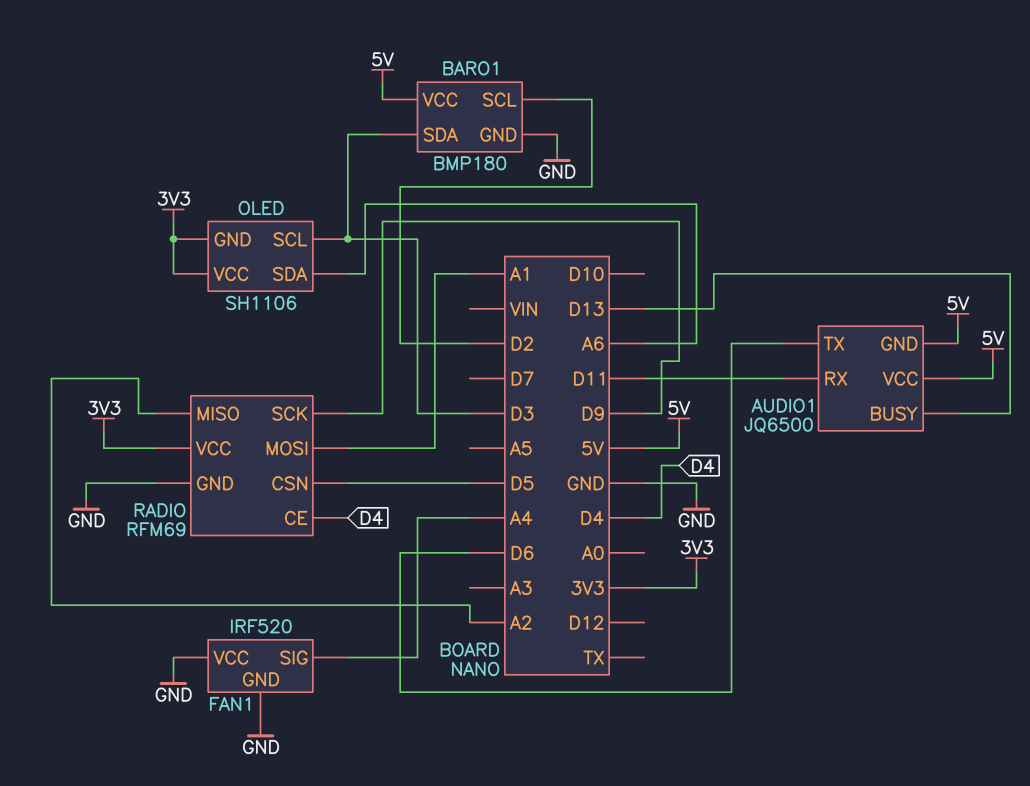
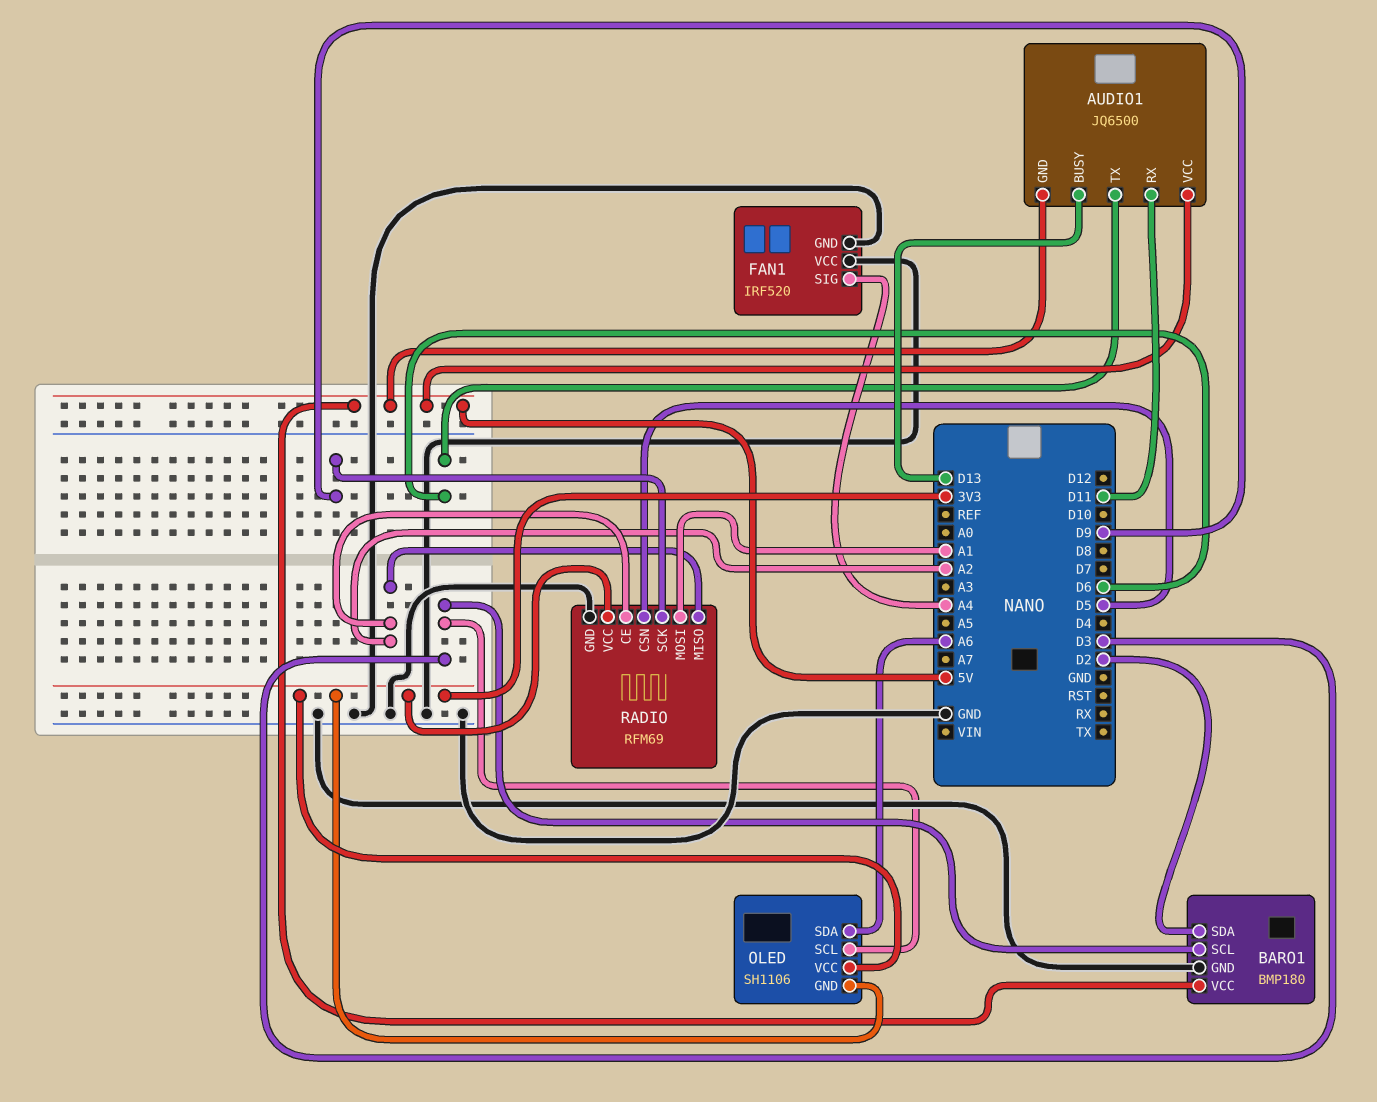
BARO1 pin SCL: D2 -> D3
BARO1 pin SDA: D3 -> D2
RADIO pin CE: D4 -> A2

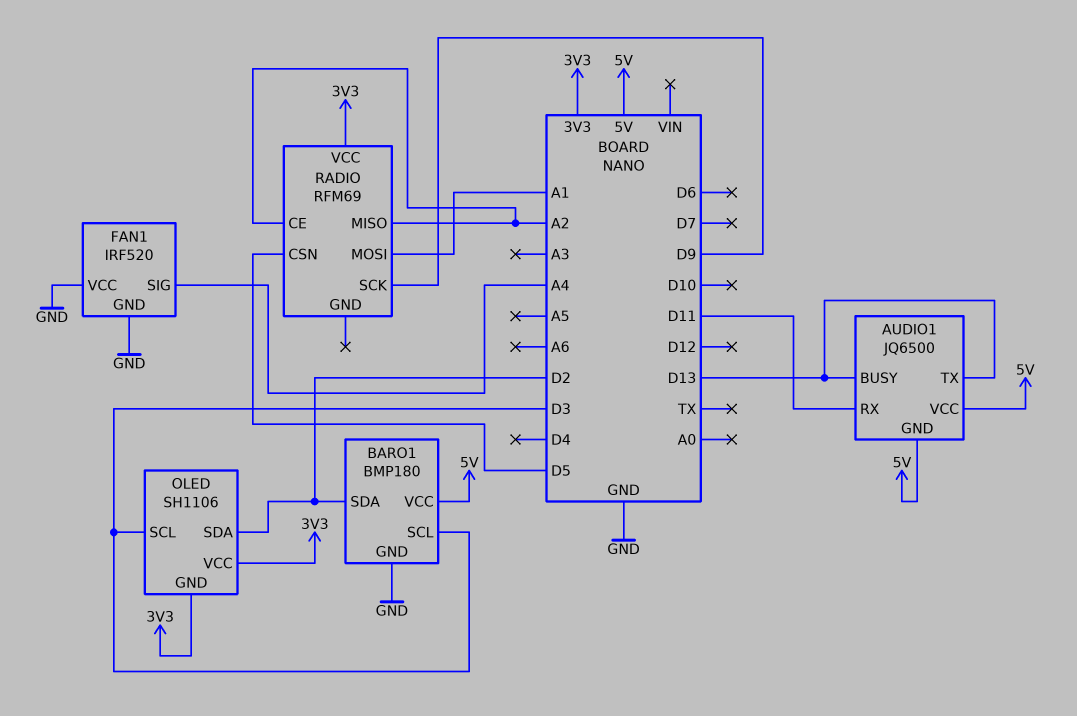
AUDIO1 pin TX: D6 -> D13
OLED pin SDA: A6 -> D2
RADIO pin GND: GND -> none

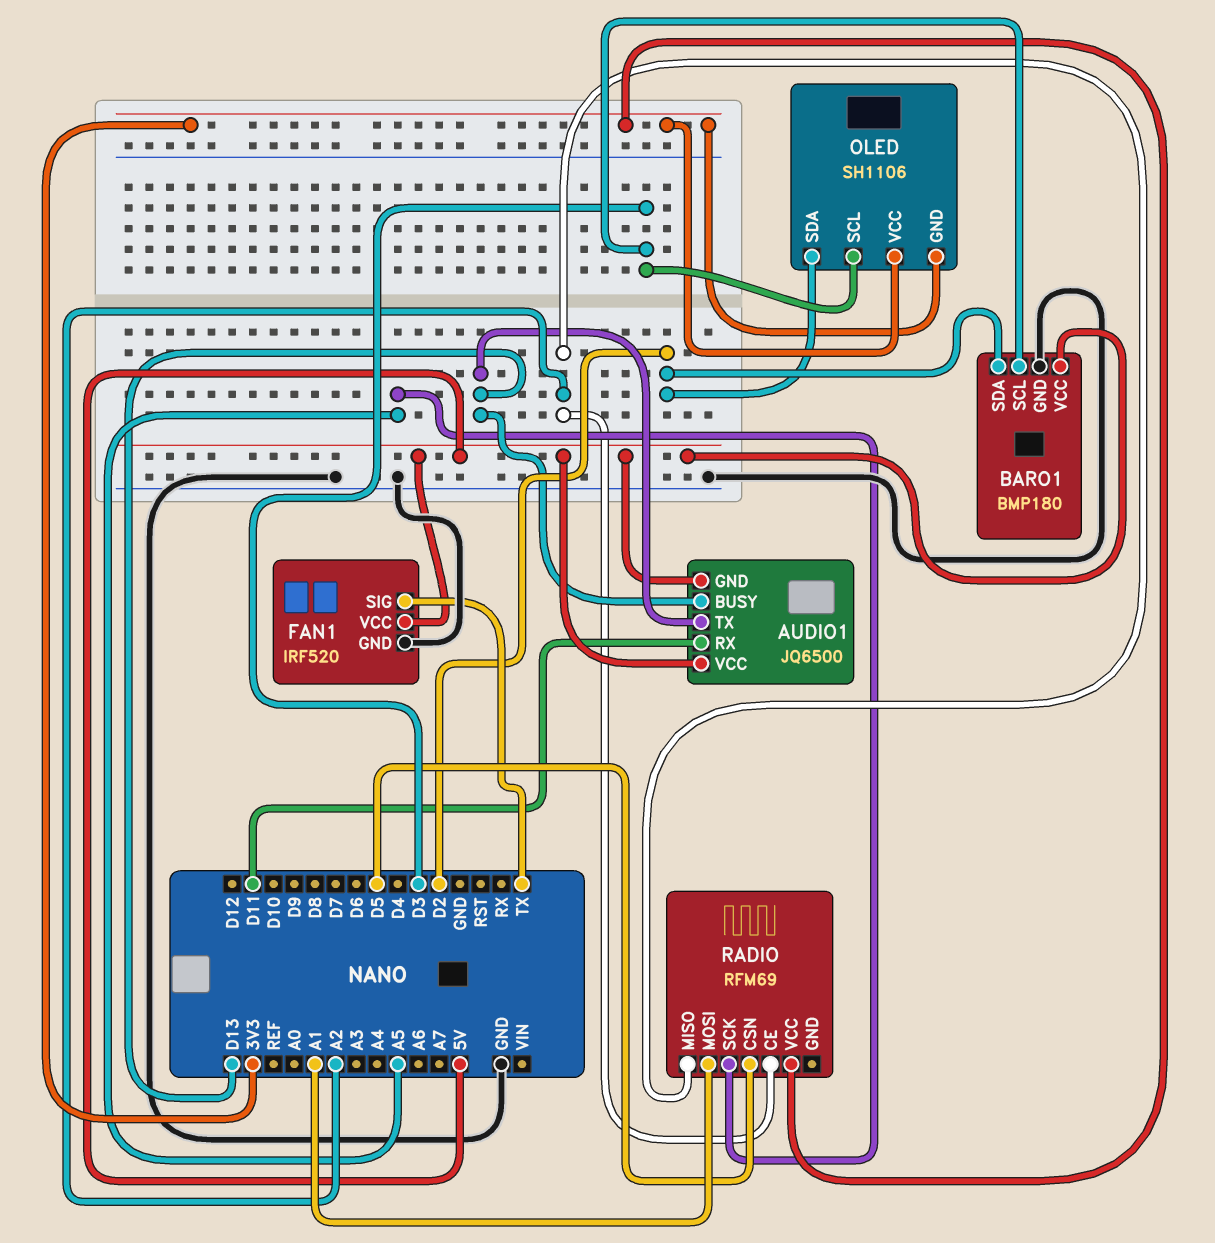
FAN1 pin SIG: A4 -> TX
FAN1 pin VCC: GND -> 5V
RADIO pin SCK: D9 -> A5

